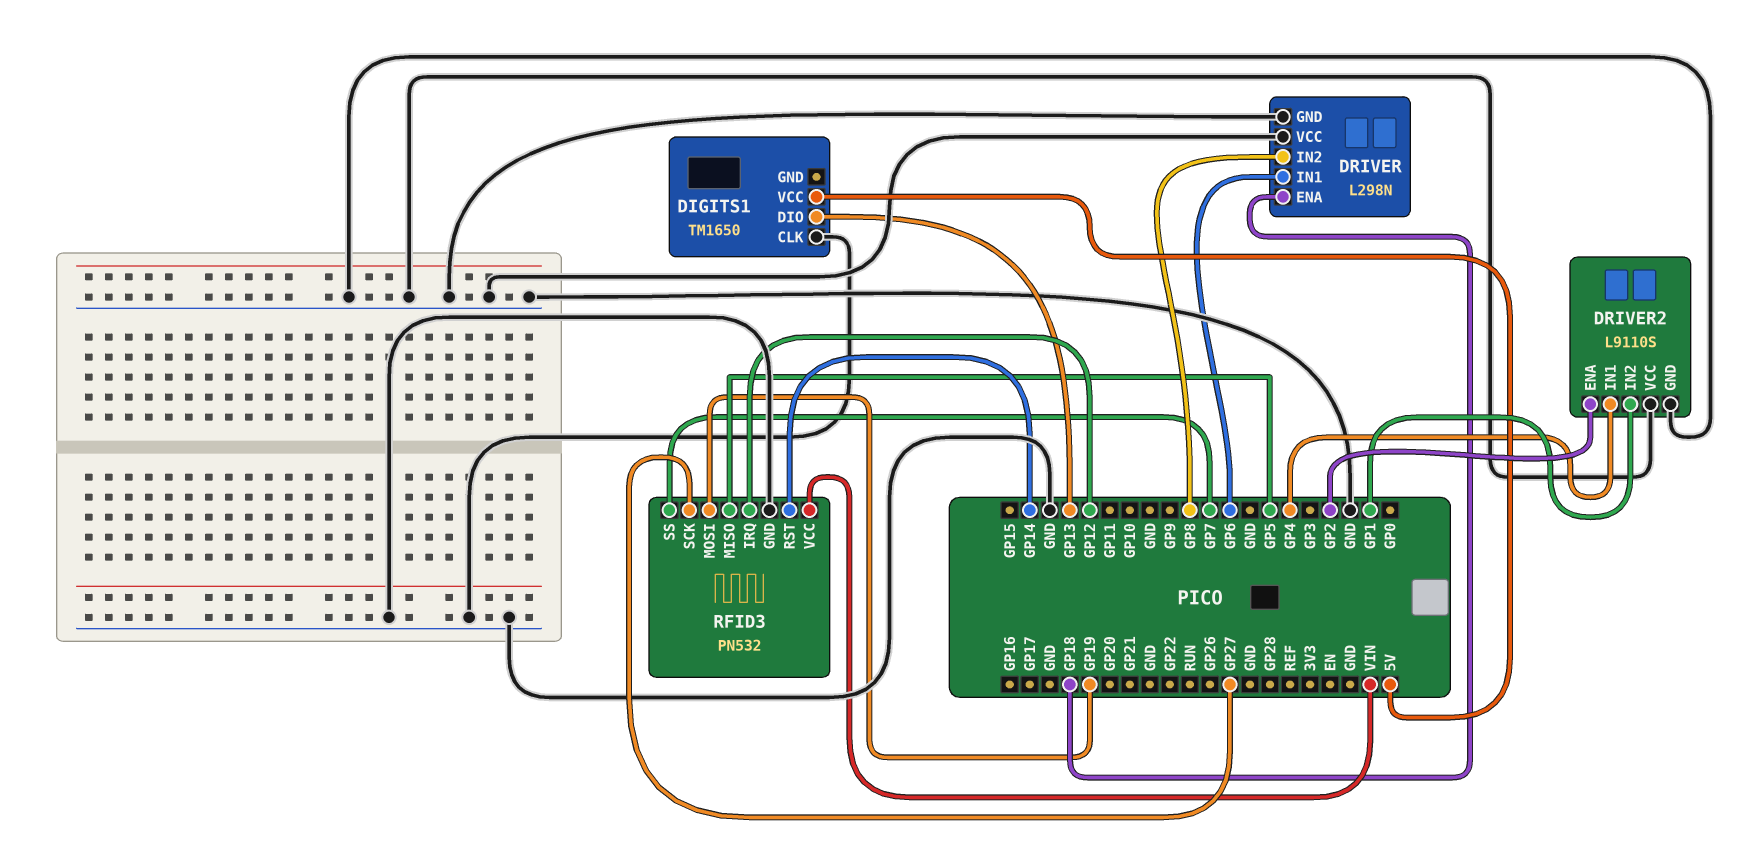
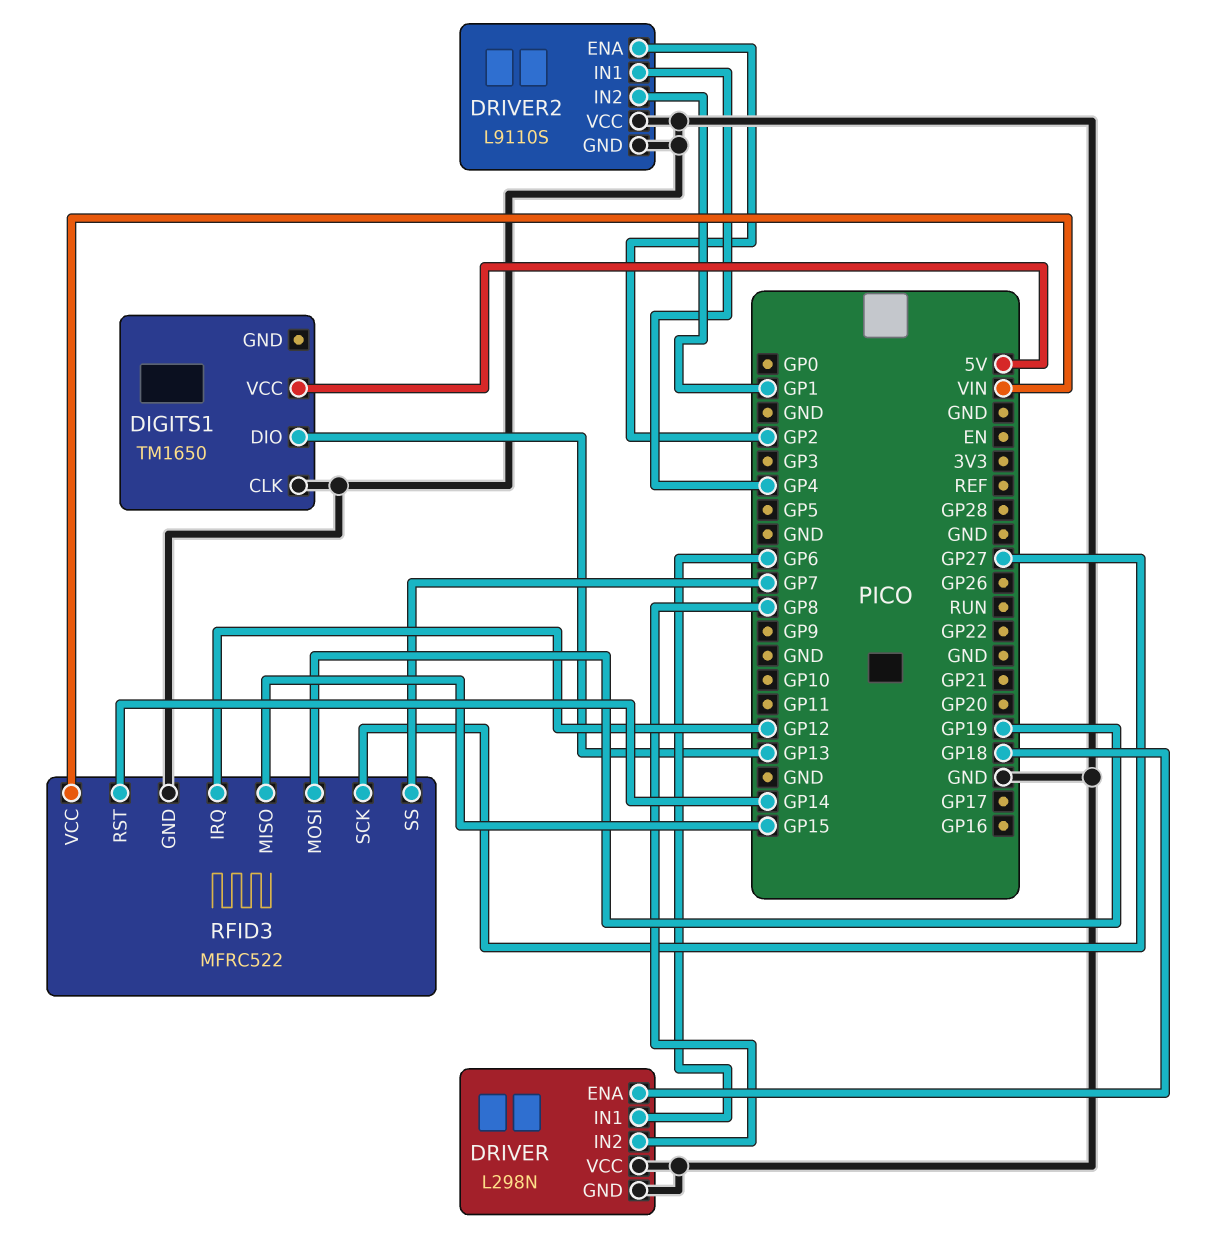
RFID3: PN532 -> MFRC522
RFID3 pin MISO: GP5 -> GP15

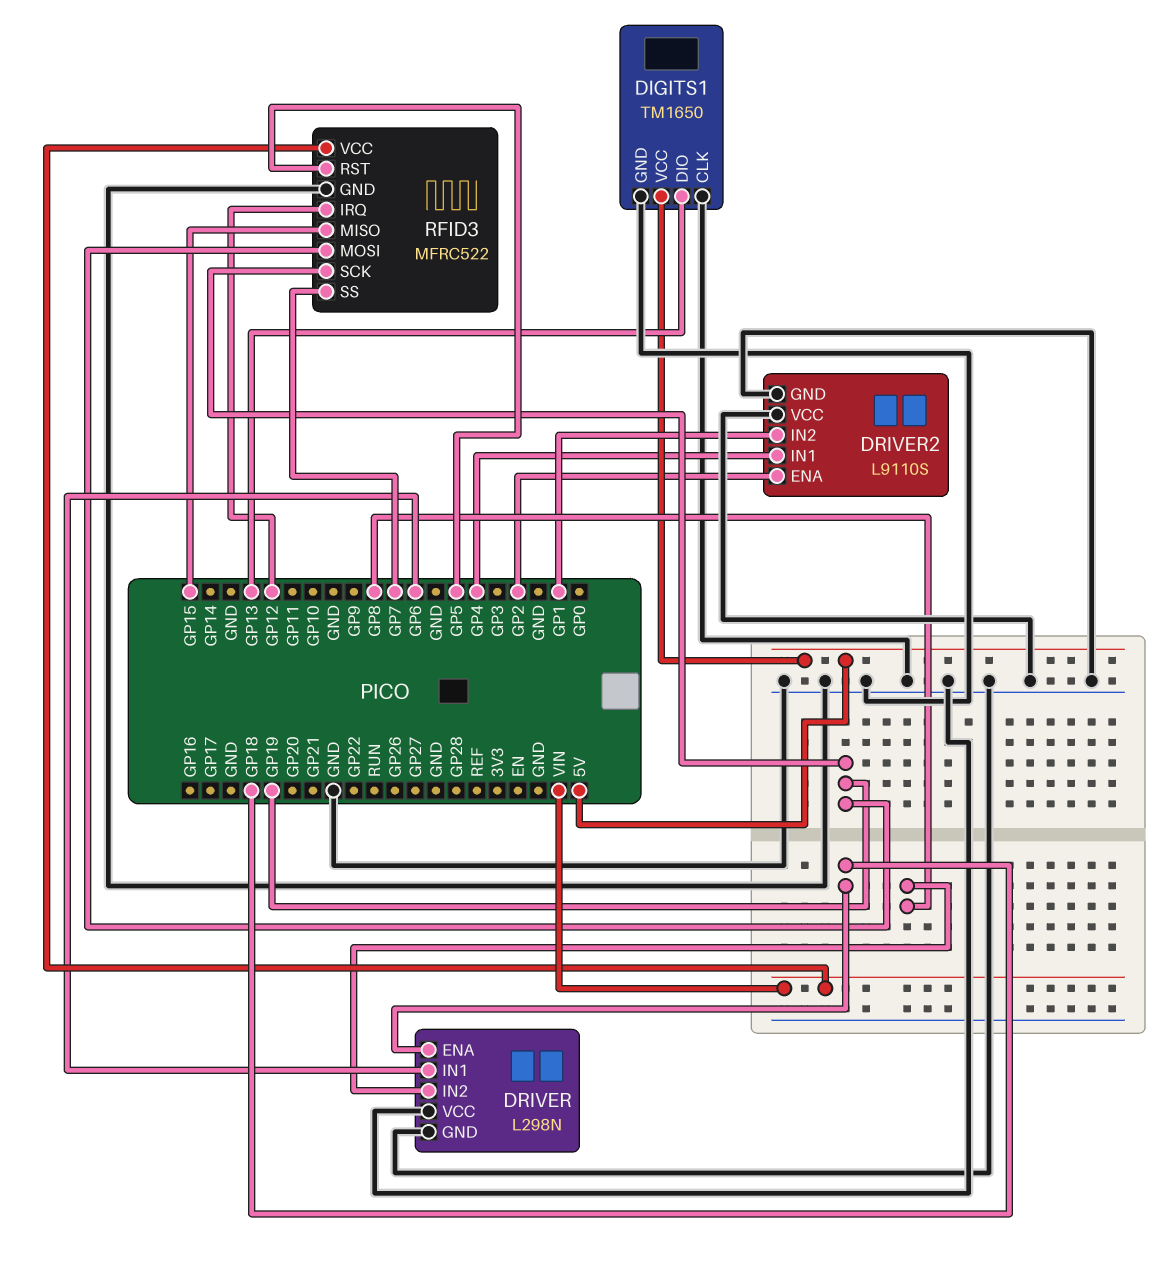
DIGITS1 pin GND: none -> GND
RFID3 pin RST: GP14 -> GP5
RFID3 pin SCK: GP27 -> GP19

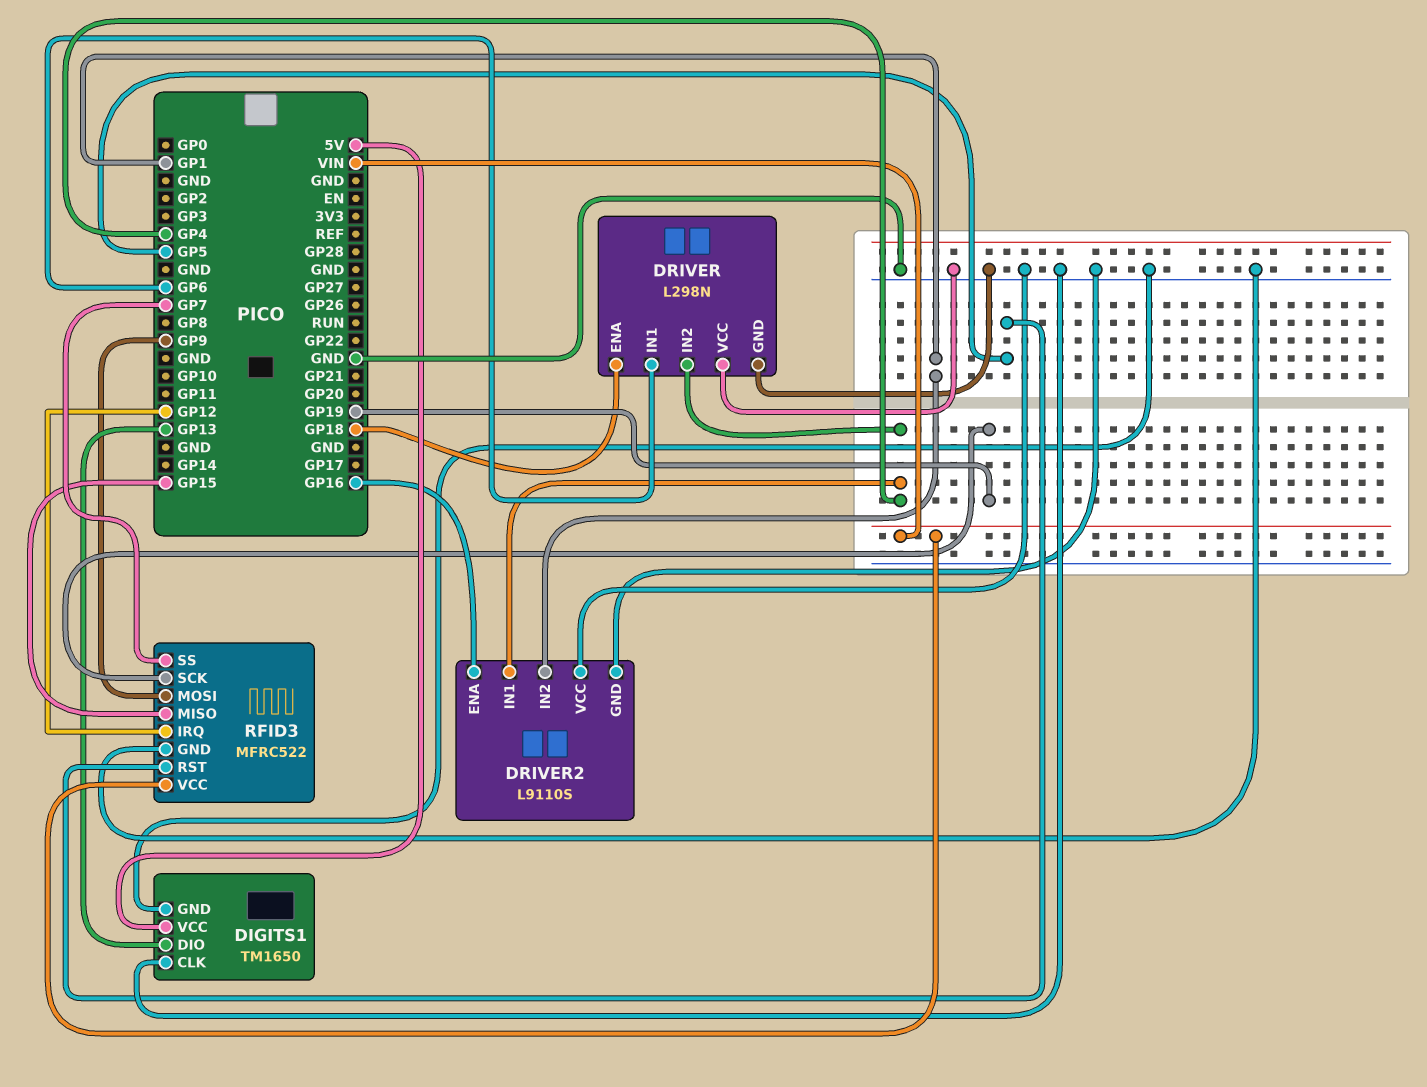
DRIVER pin IN2: GP8 -> GP4
DRIVER2 pin ENA: GP2 -> GP16
RFID3 pin MOSI: GP19 -> GP9

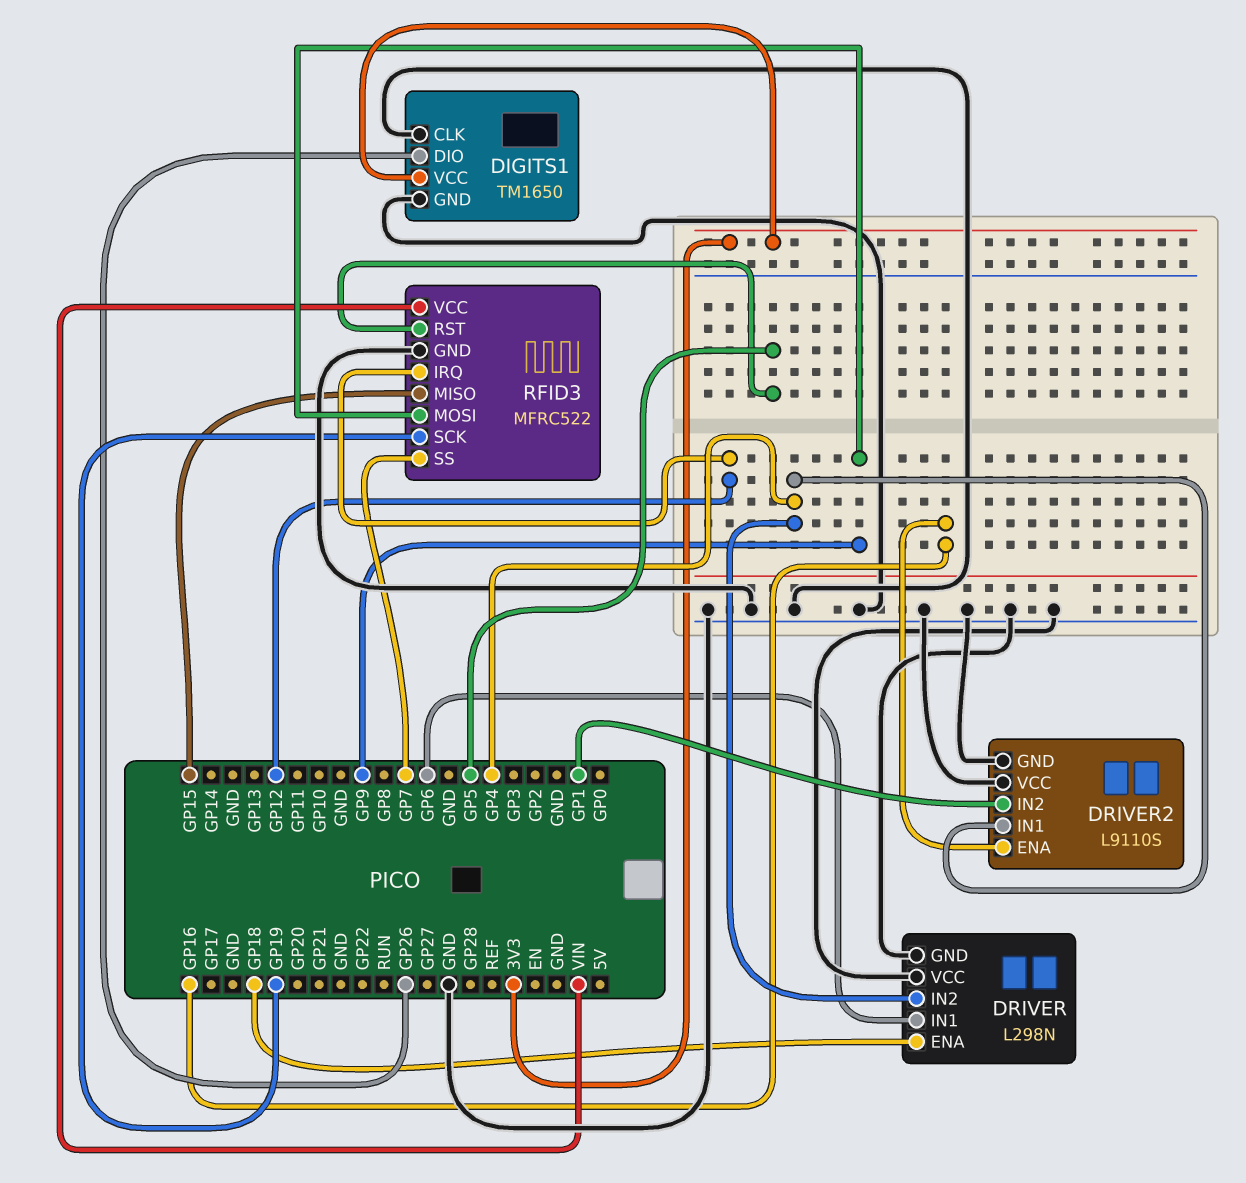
DIGITS1 pin DIO: GP13 -> GP26
DIGITS1 pin VCC: 5V -> 3V3

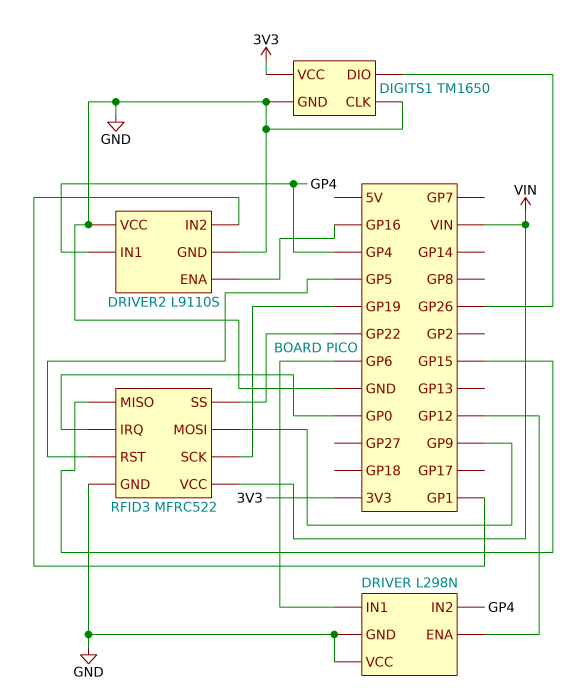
DRIVER pin ENA: GP18 -> GP12
RFID3 pin IRQ: GP12 -> GP0
RFID3 pin SS: GP7 -> GP22

